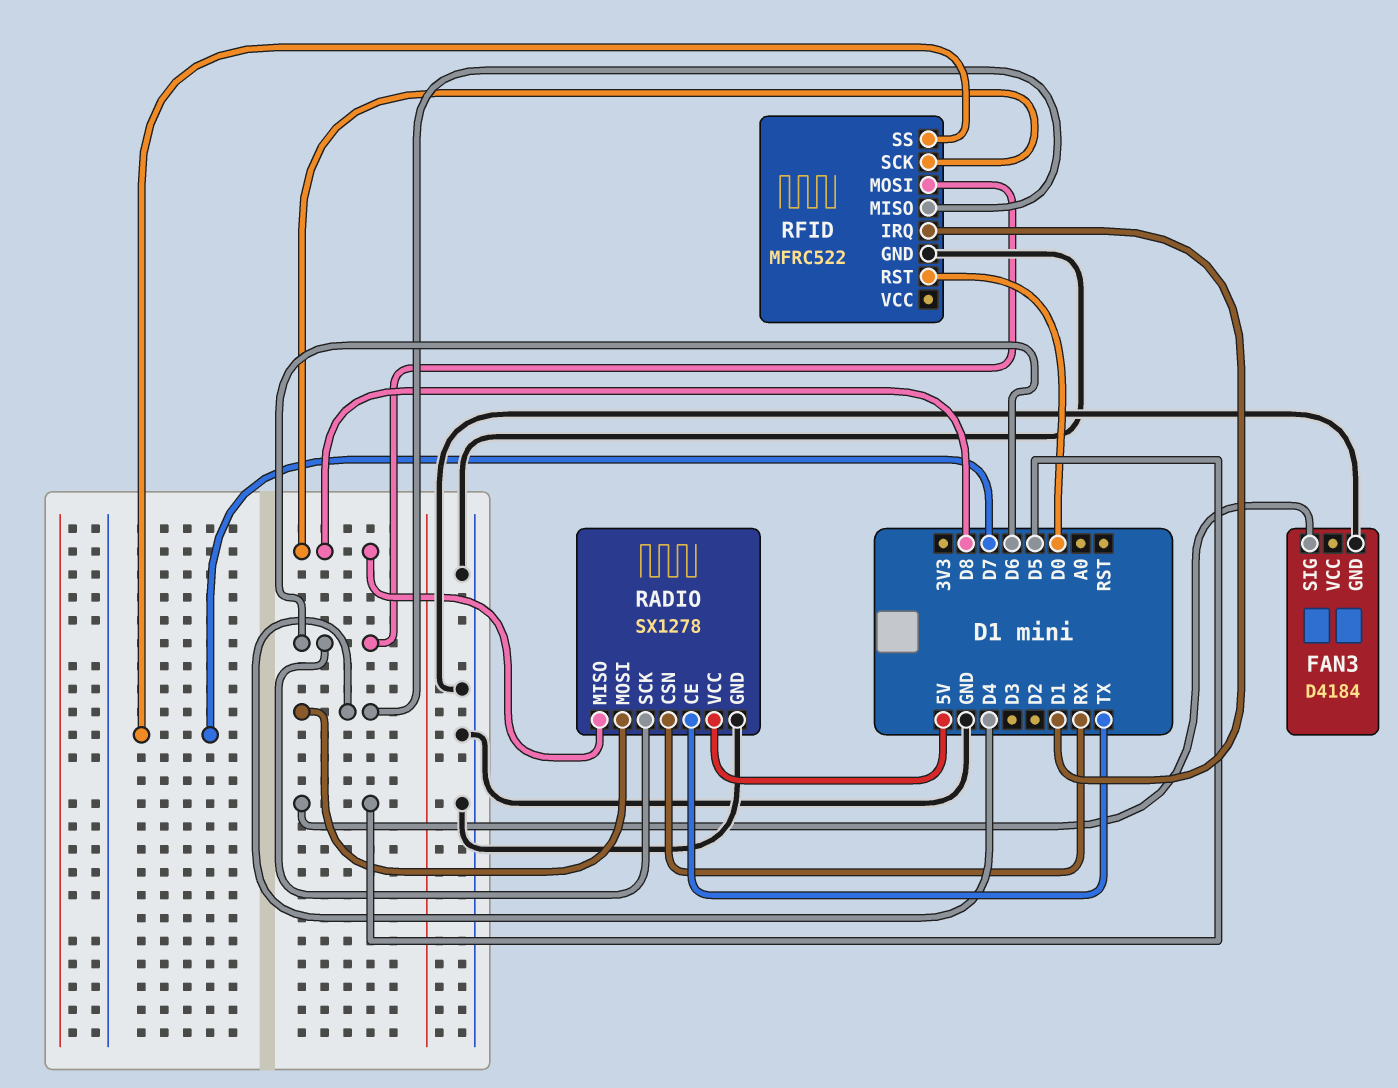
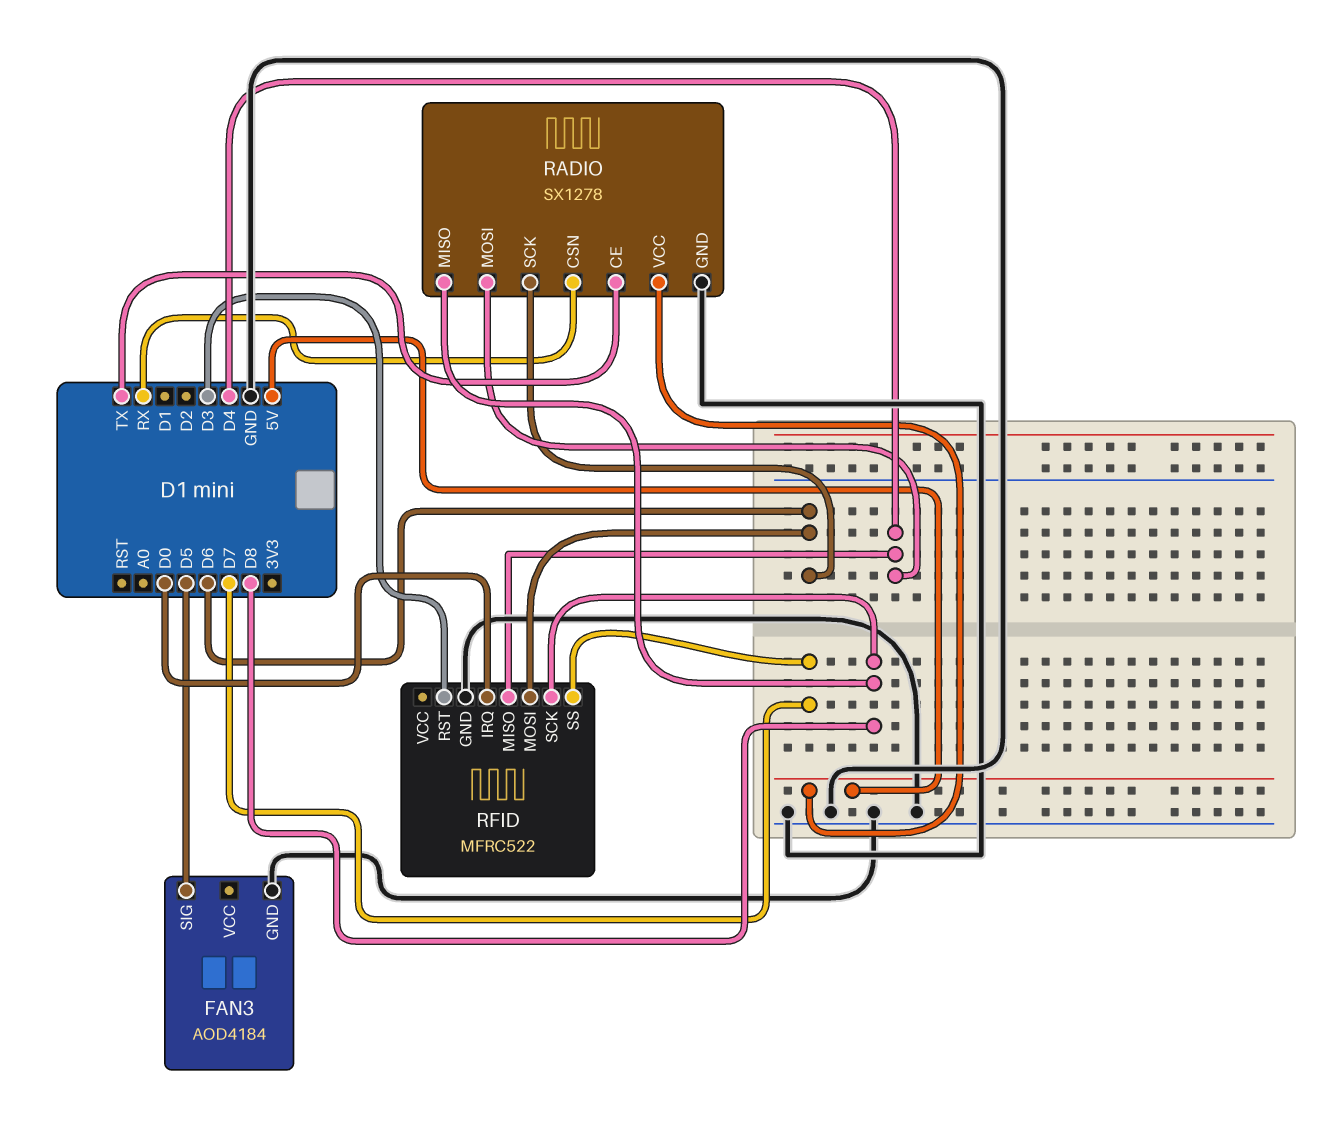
FAN3: D4184 -> AOD4184
RFID pin IRQ: D1 -> D0
RFID pin RST: D0 -> D3

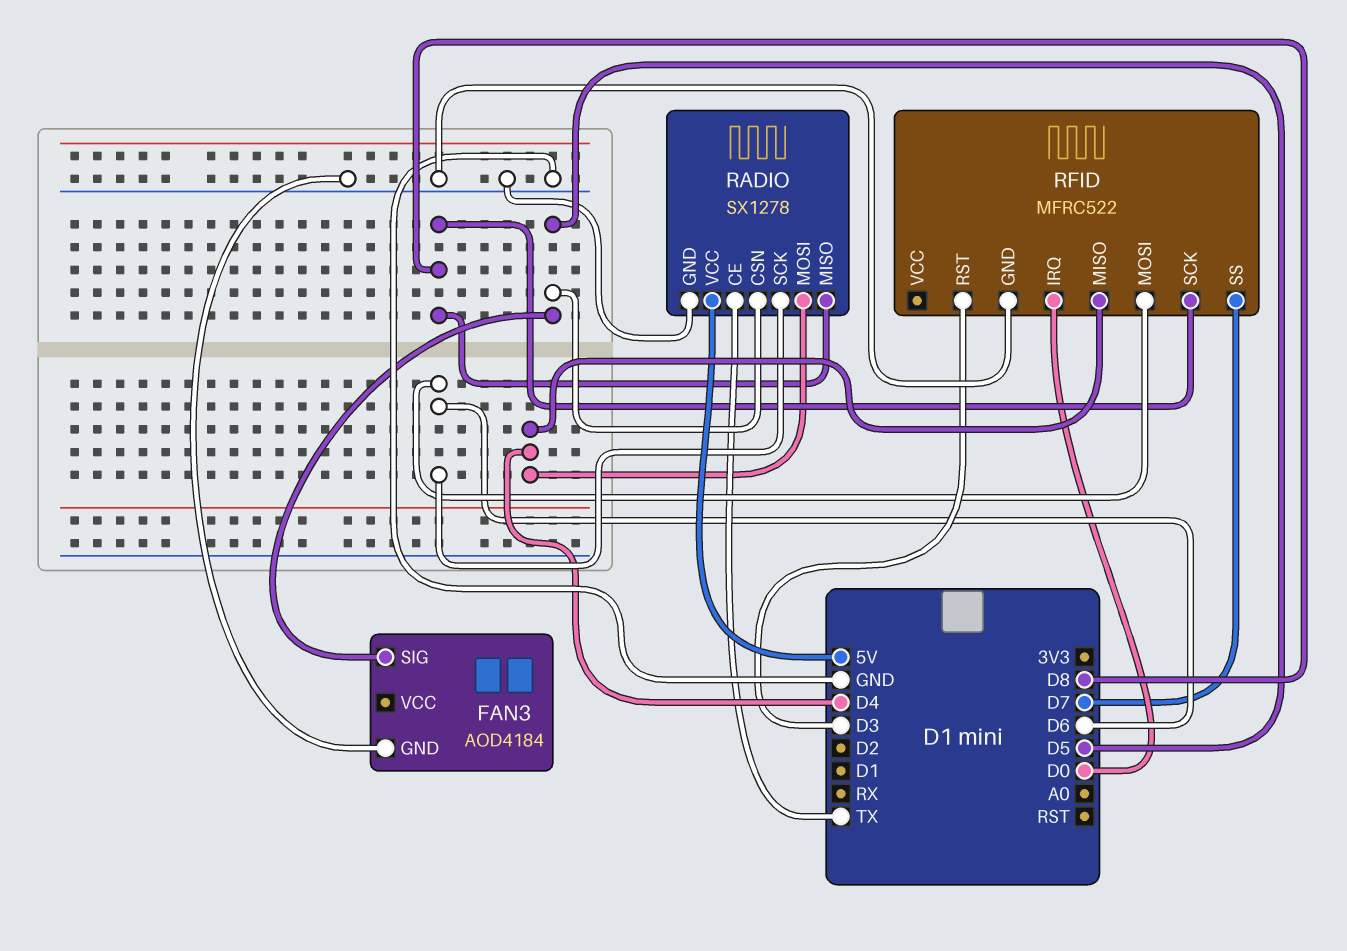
RADIO pin CSN: RX -> D5

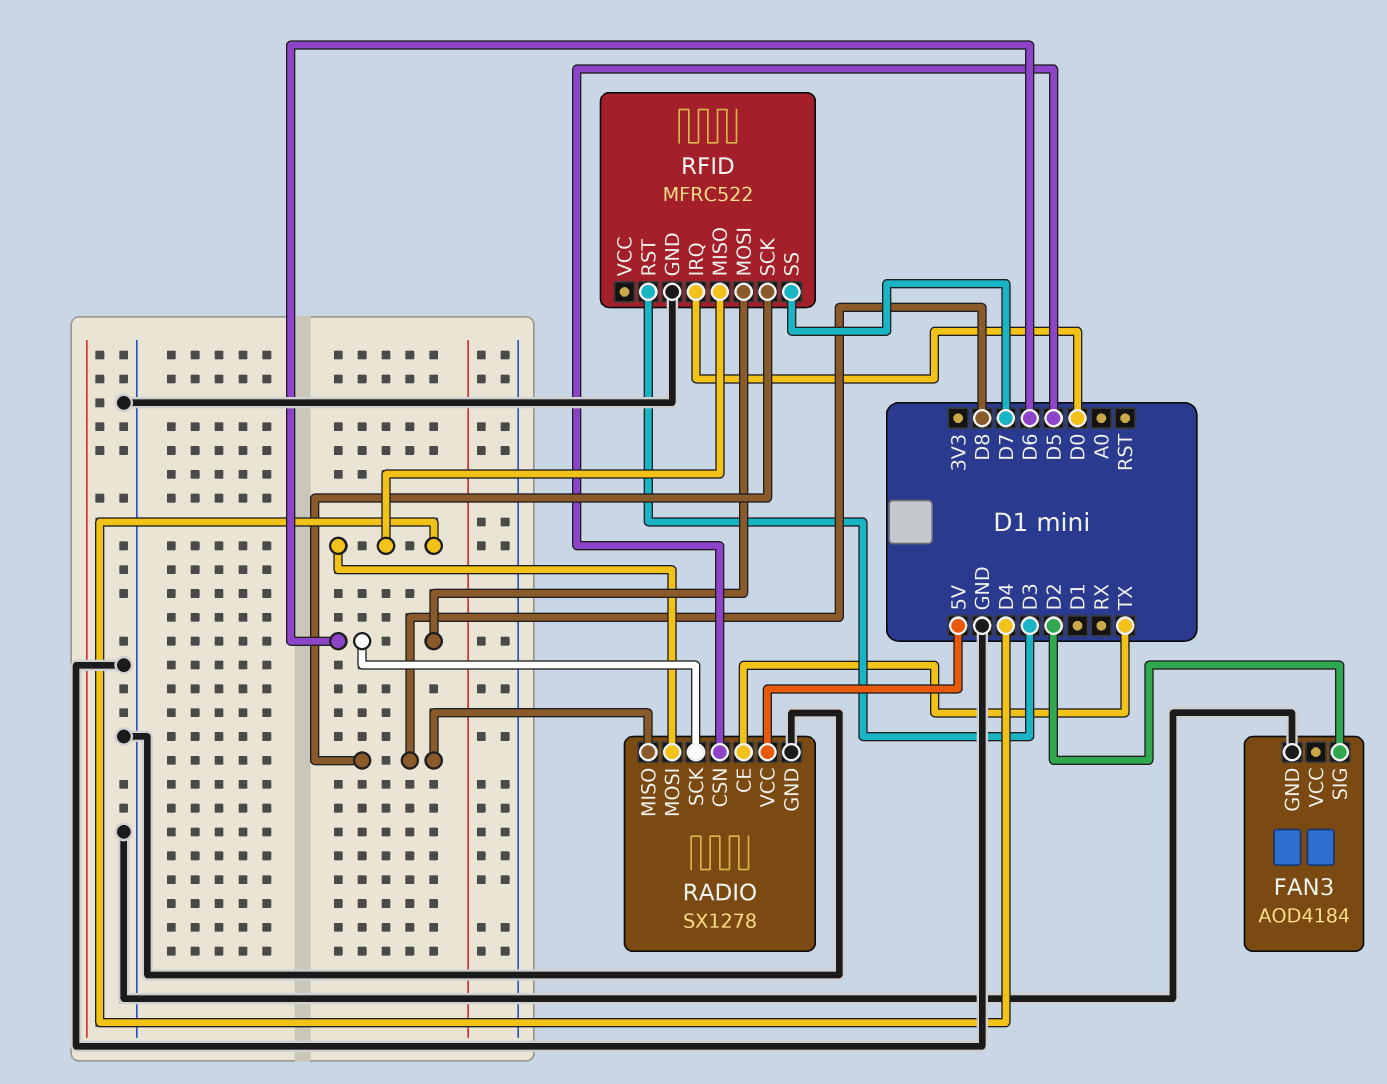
FAN3 pin SIG: D5 -> D2

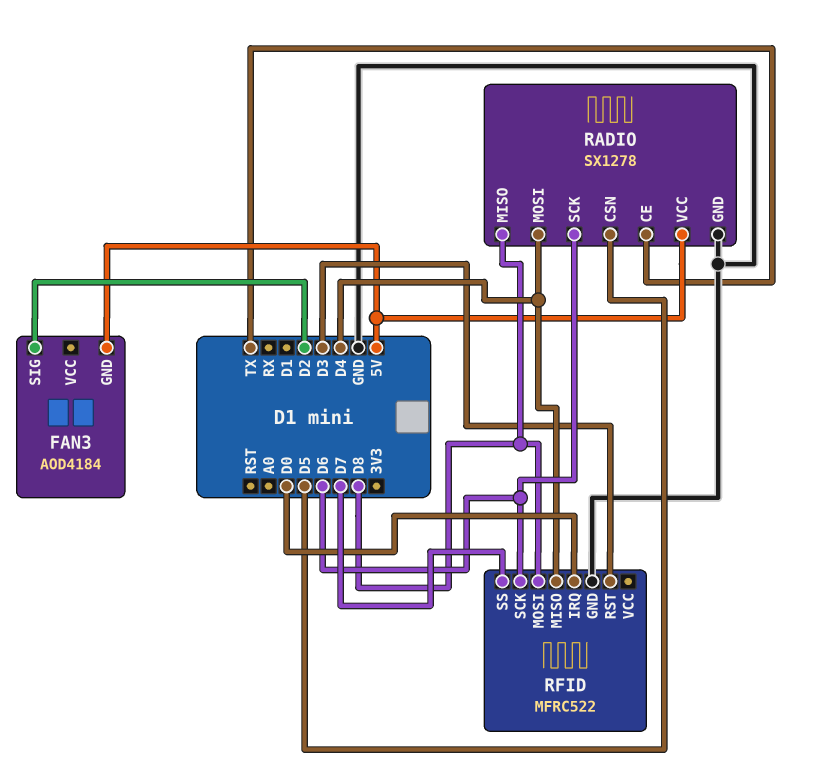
FAN3 pin GND: GND -> 5V
RFID pin MOSI: D6 -> D8
RFID pin SCK: D8 -> D6

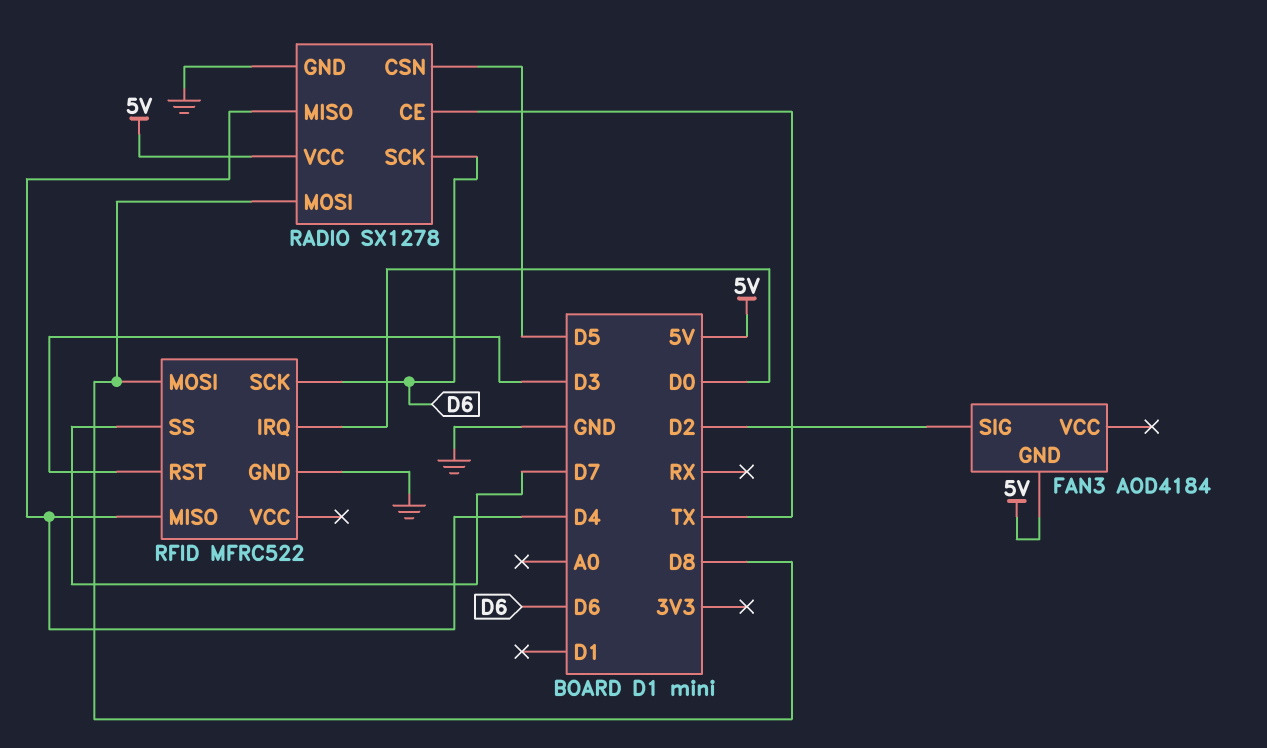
RADIO pin MISO: D8 -> D4
RADIO pin MOSI: D4 -> D8

